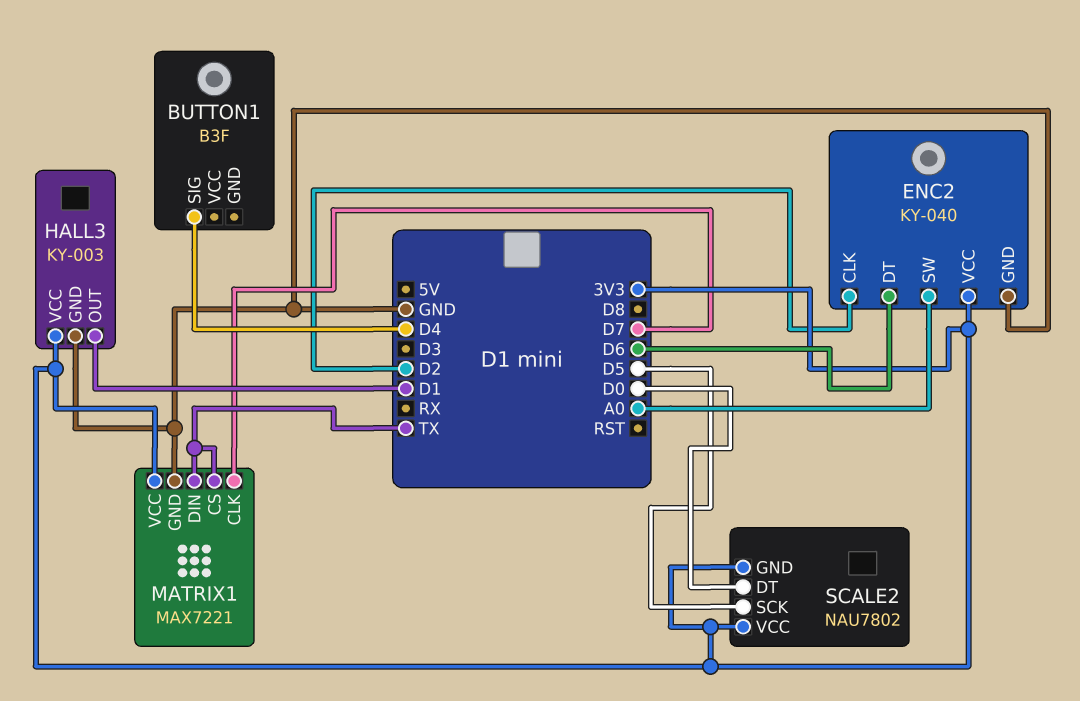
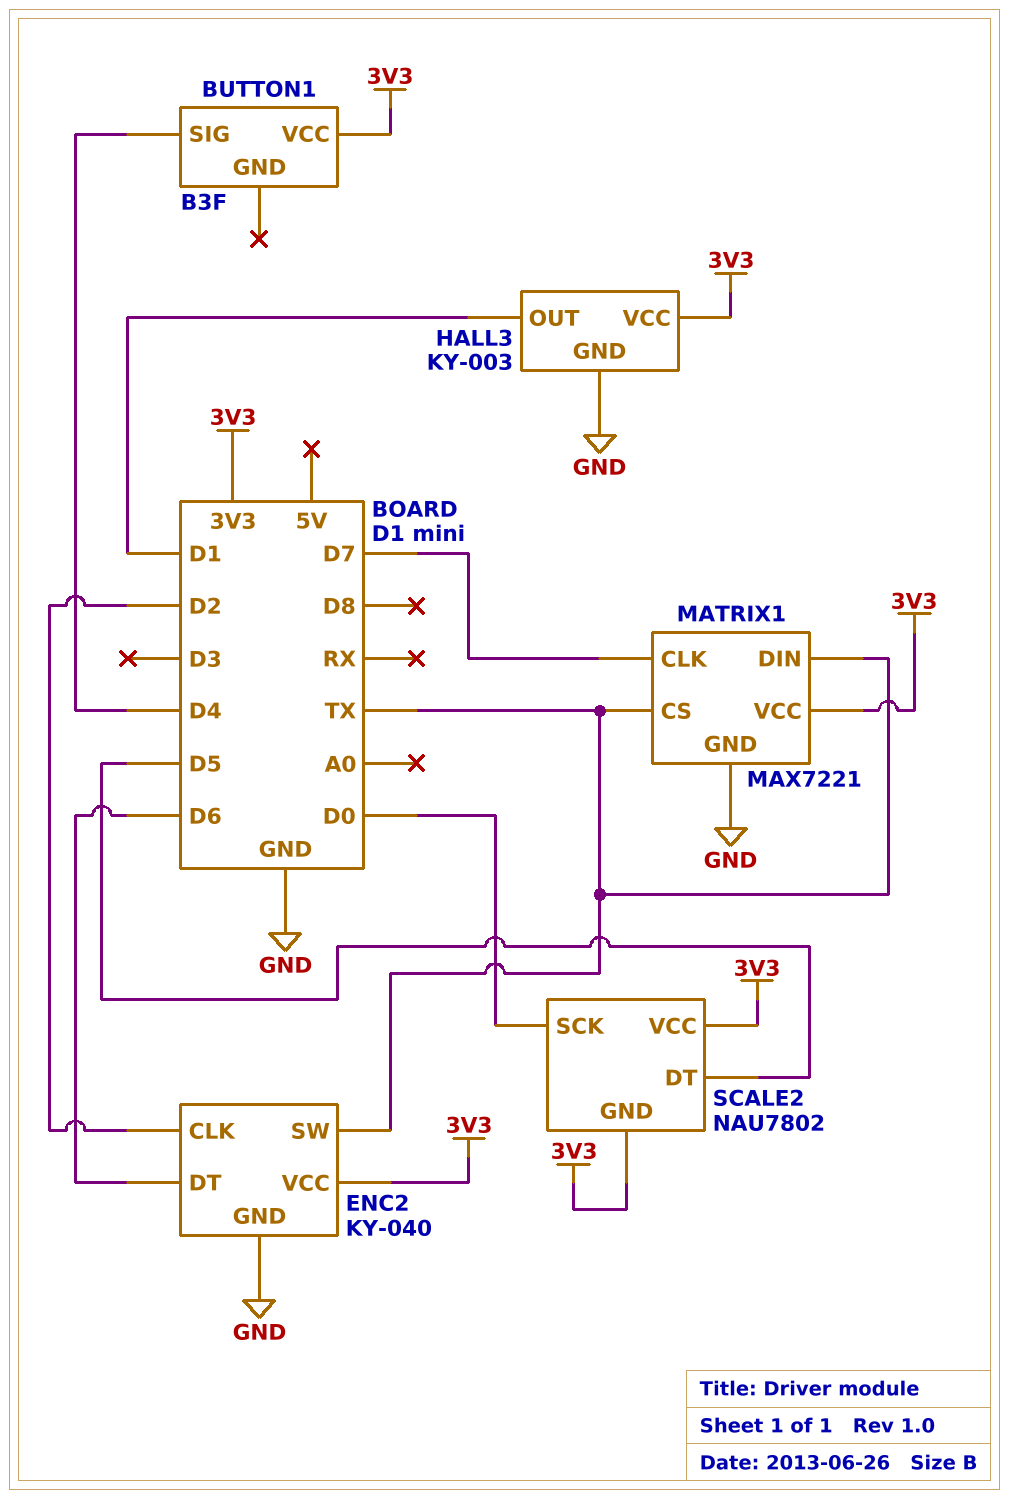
BUTTON1 pin VCC: none -> 3V3
ENC2 pin SW: A0 -> TX
SCALE2 pin DT: D0 -> D5
SCALE2 pin SCK: D5 -> D0

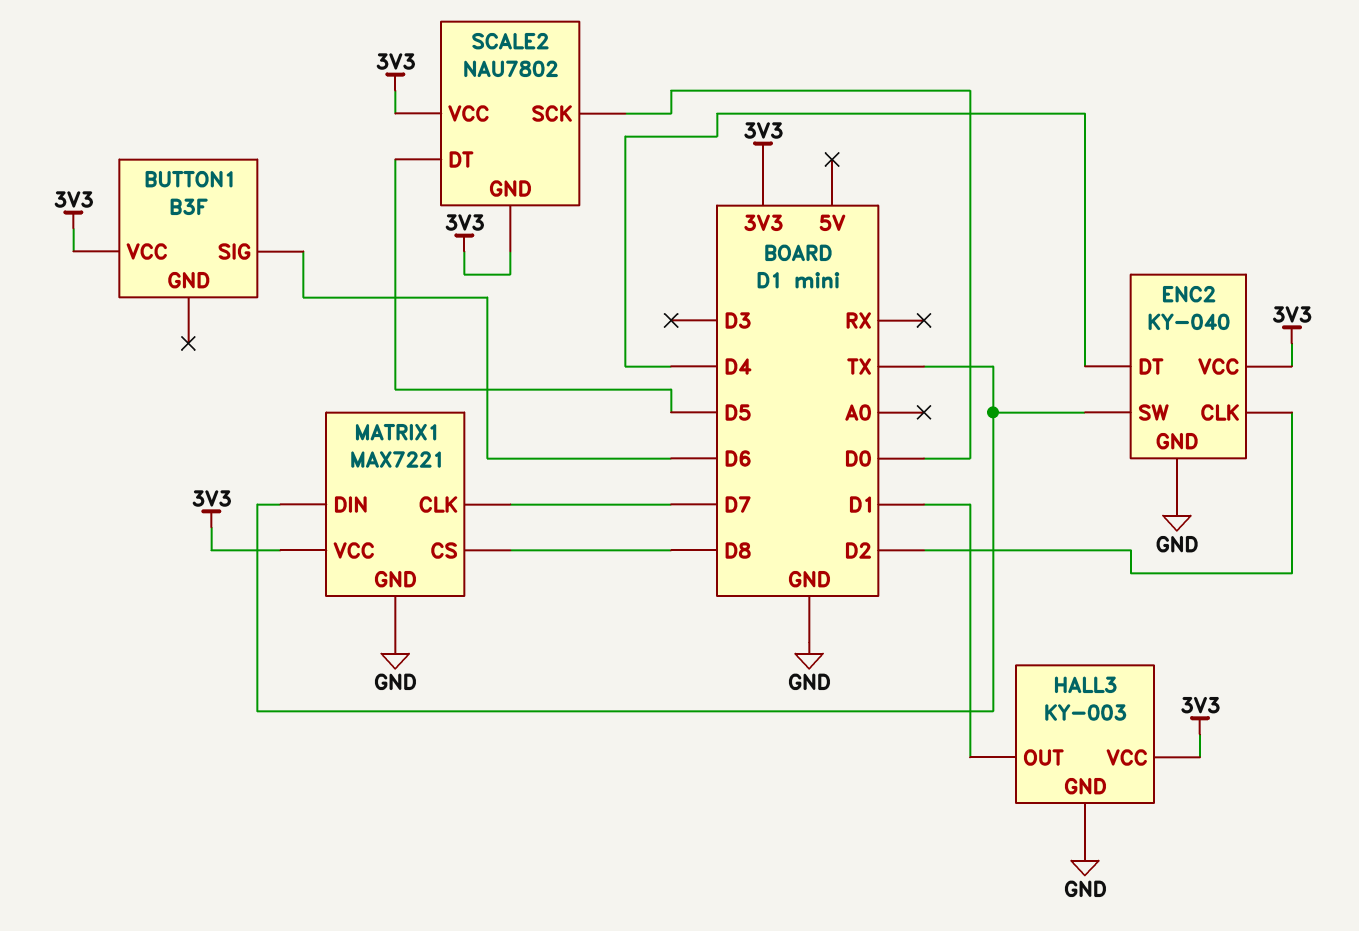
BUTTON1 pin SIG: D4 -> D6
ENC2 pin DT: D6 -> D4
MATRIX1 pin CS: TX -> D8

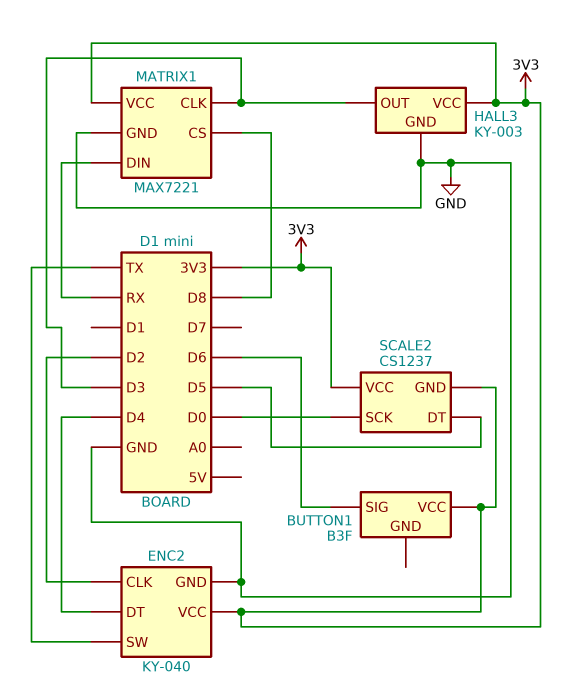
HALL3 pin OUT: D1 -> D3
MATRIX1 pin CLK: D7 -> D3
MATRIX1 pin DIN: TX -> RX
SCALE2: NAU7802 -> CS1237

